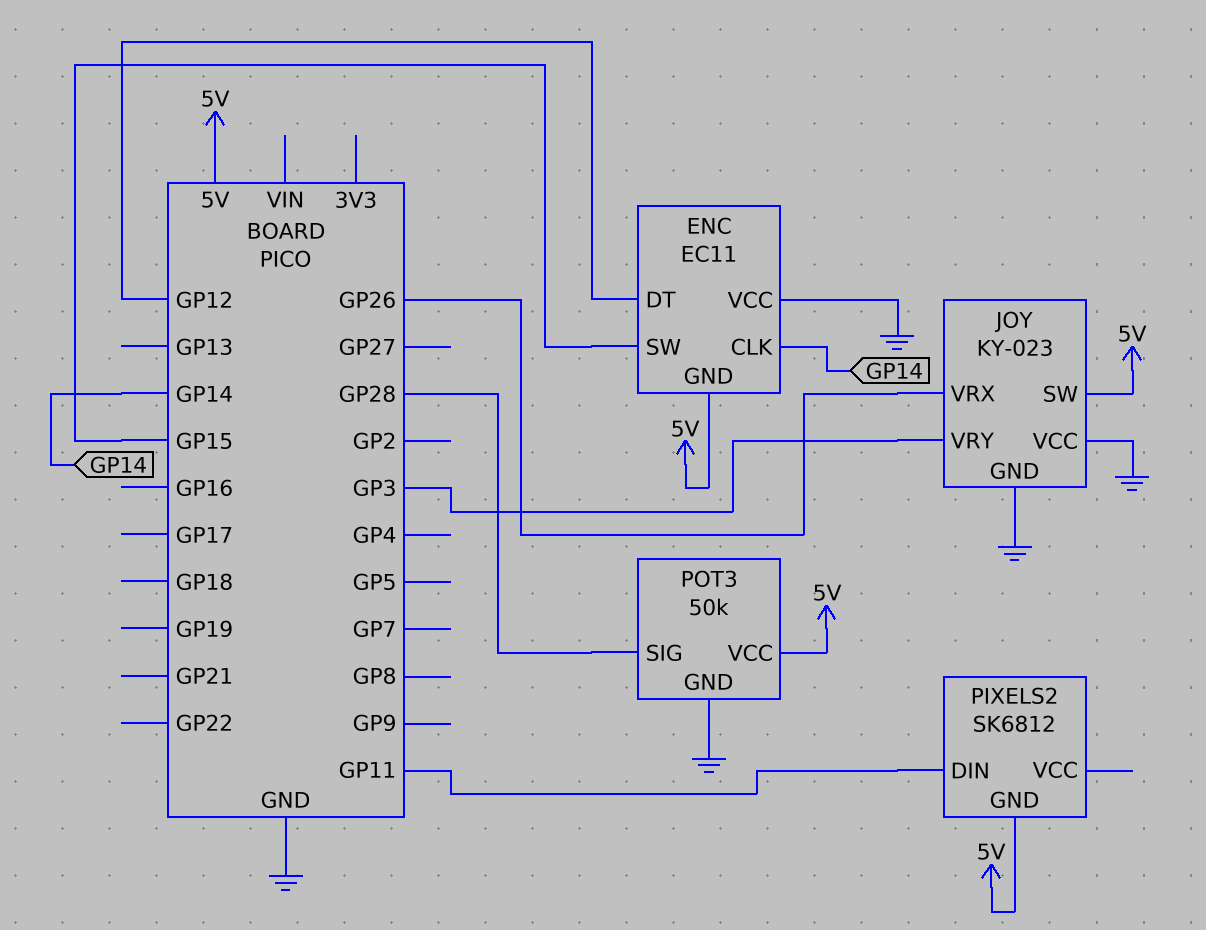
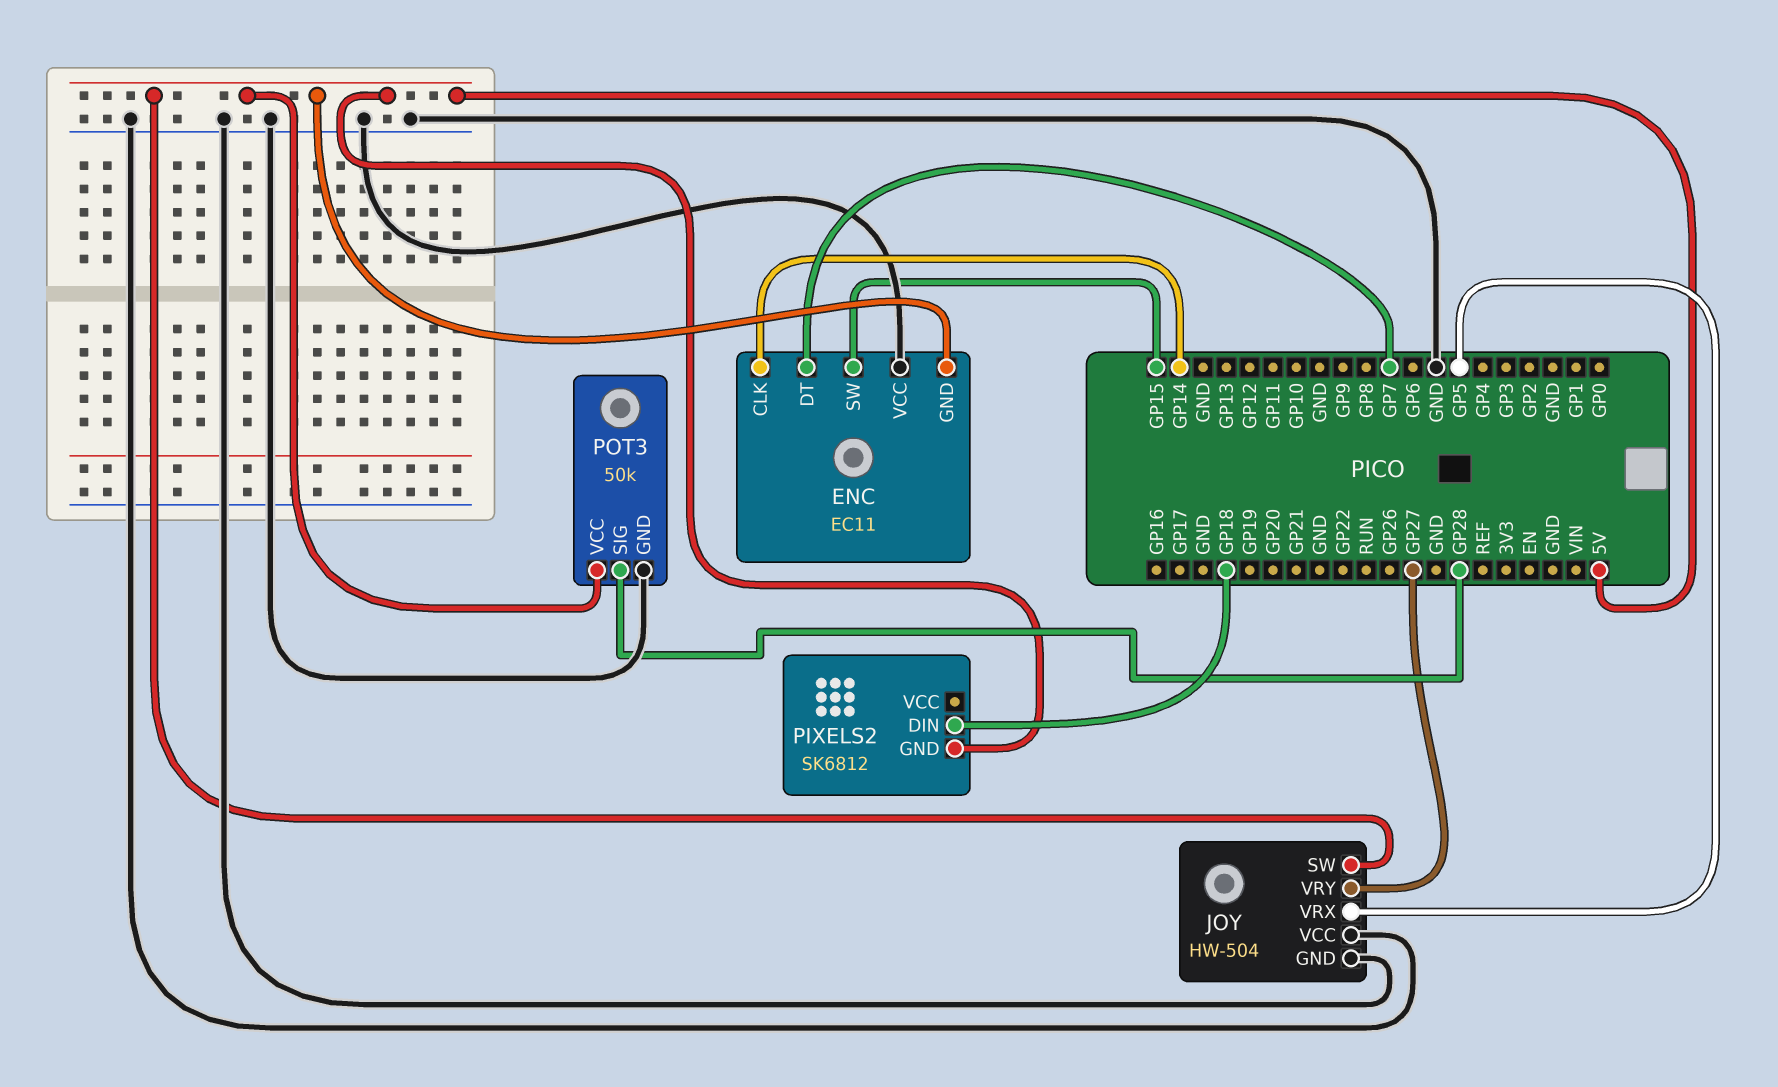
ENC pin DT: GP12 -> GP7
JOY: KY-023 -> HW-504
JOY pin VRX: GP26 -> GP5
JOY pin VRY: GP3 -> GP27
PIXELS2 pin DIN: GP11 -> GP18

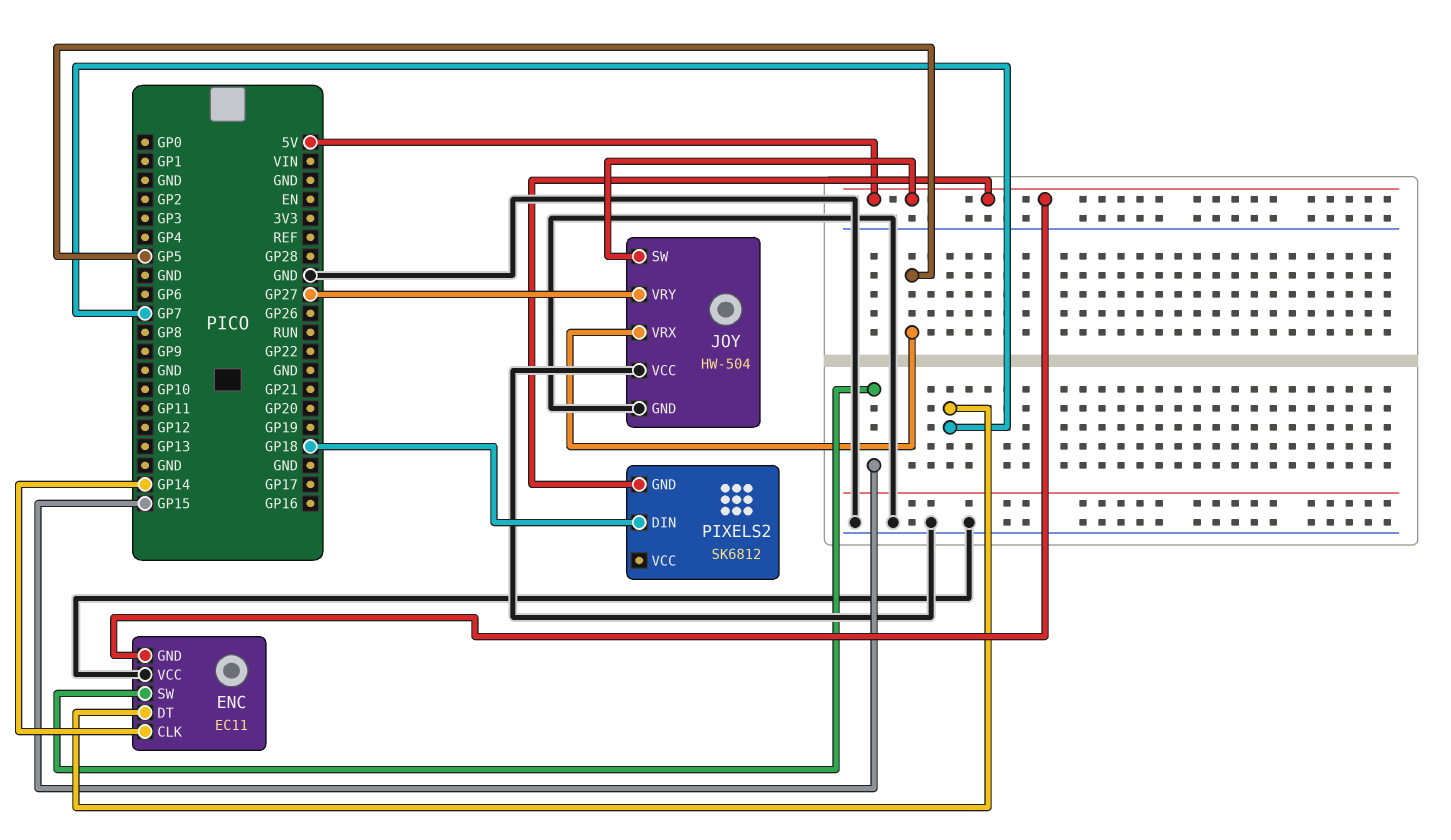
POT3: 50k -> none
POT3 pin GND: GND -> none
POT3 pin SIG: GP28 -> none
POT3 pin VCC: 5V -> none

